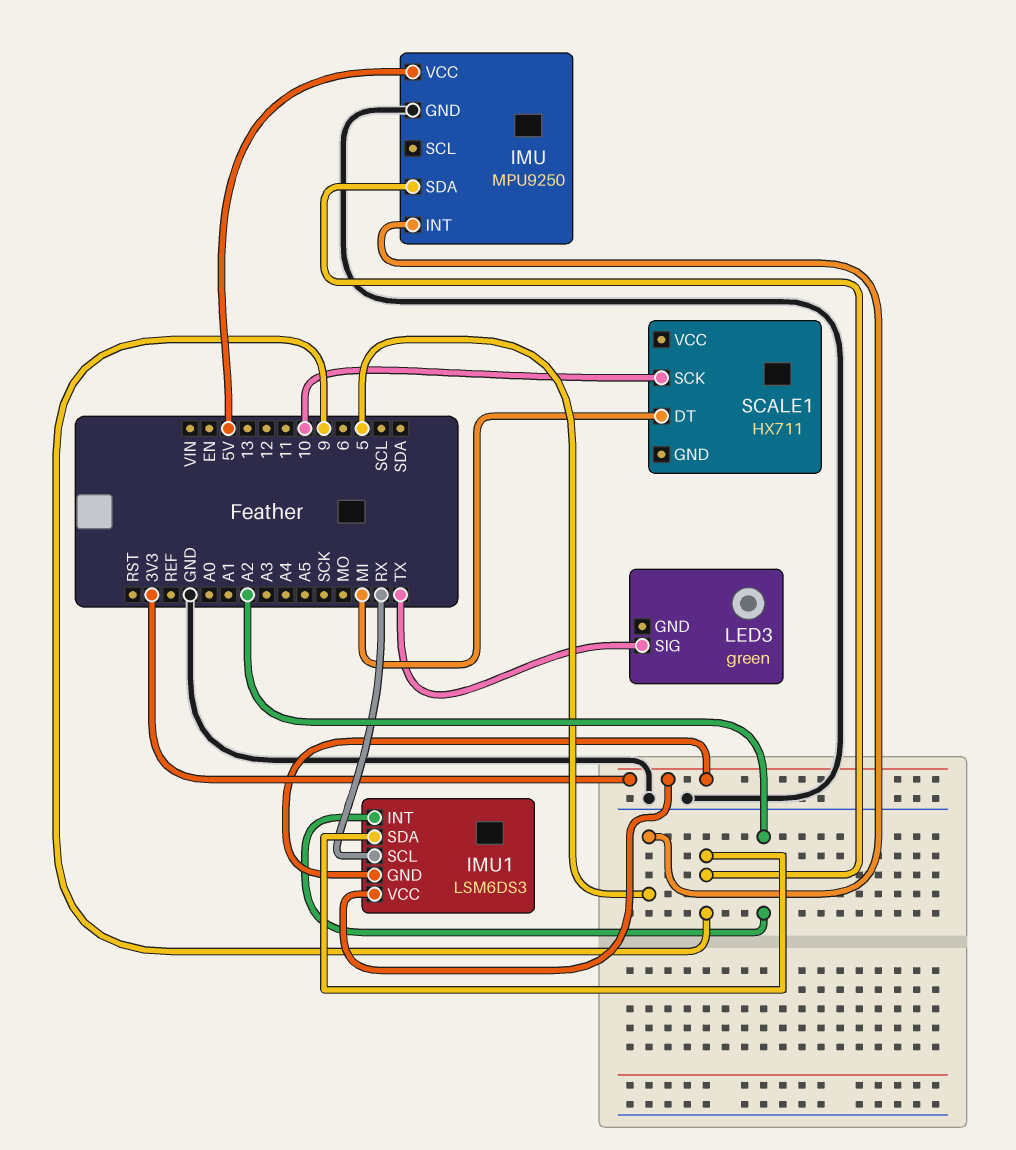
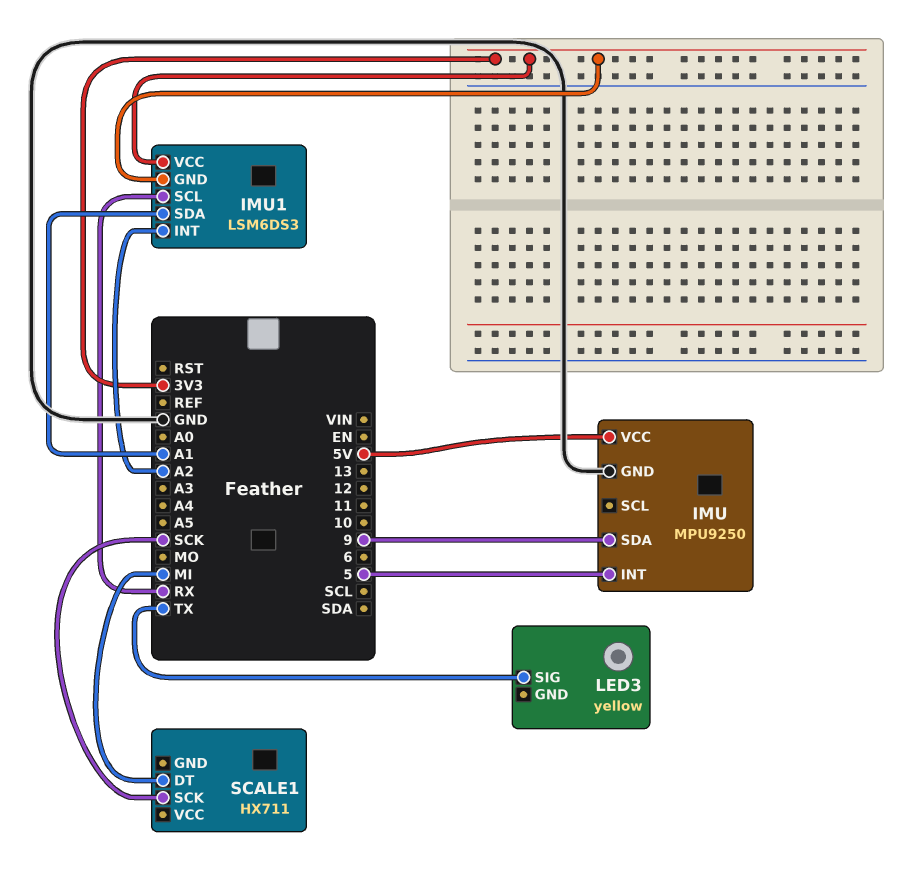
IMU1 pin SDA: 9 -> A1
LED3: green -> yellow
SCALE1 pin SCK: 10 -> SCK

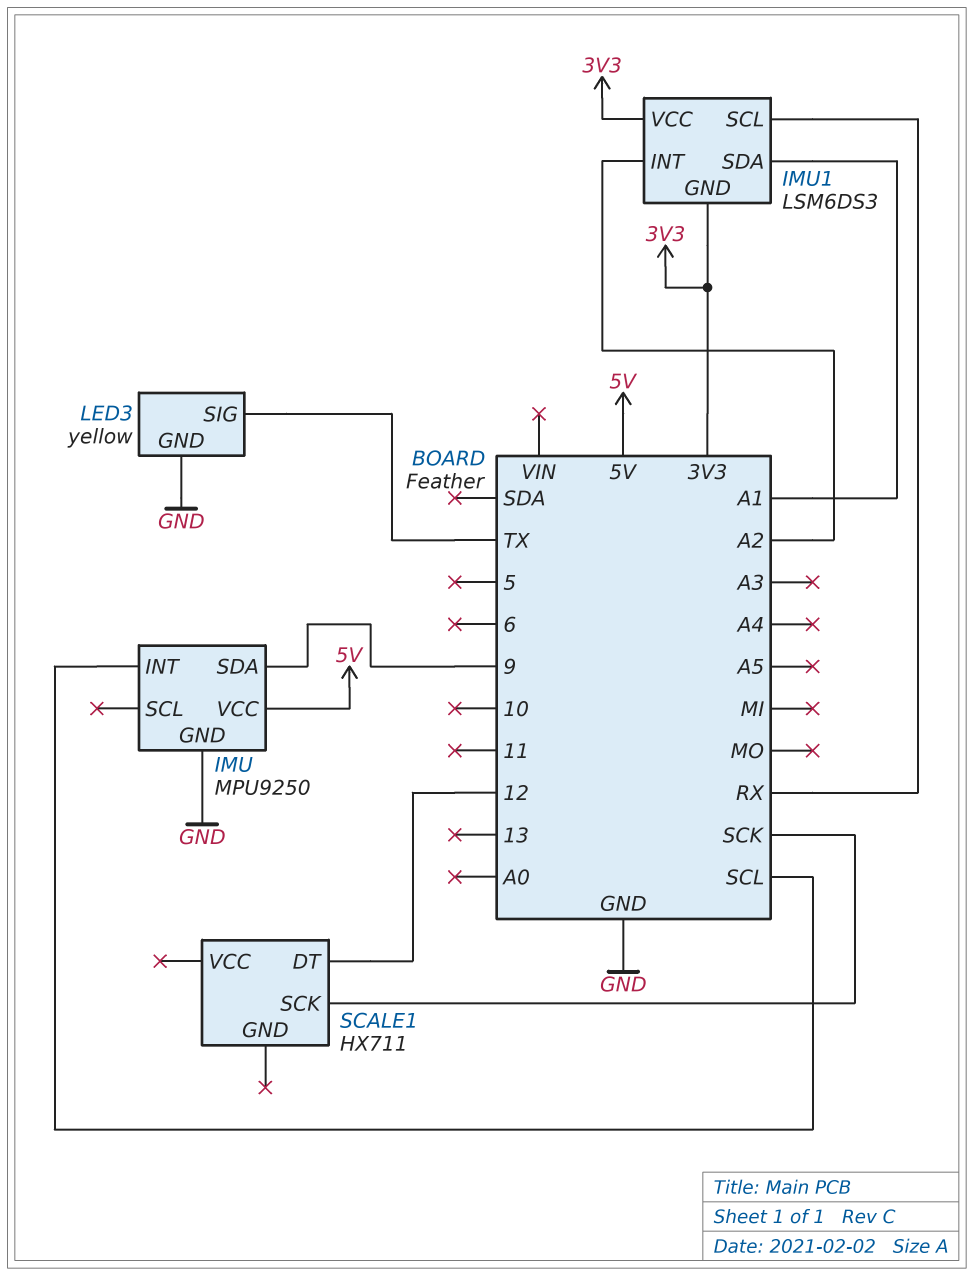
IMU pin INT: 5 -> SCL
LED3 pin GND: none -> GND
SCALE1 pin DT: MI -> 12

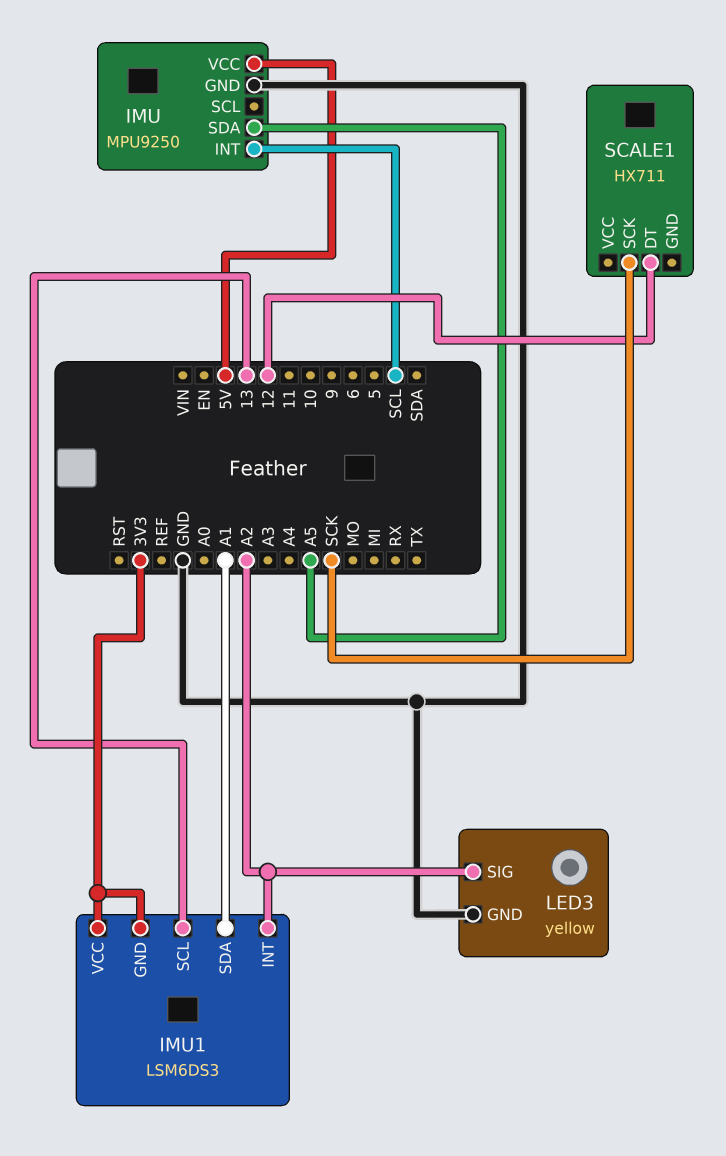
IMU pin SDA: 9 -> A5
IMU1 pin SCL: RX -> 13
LED3 pin SIG: TX -> A2

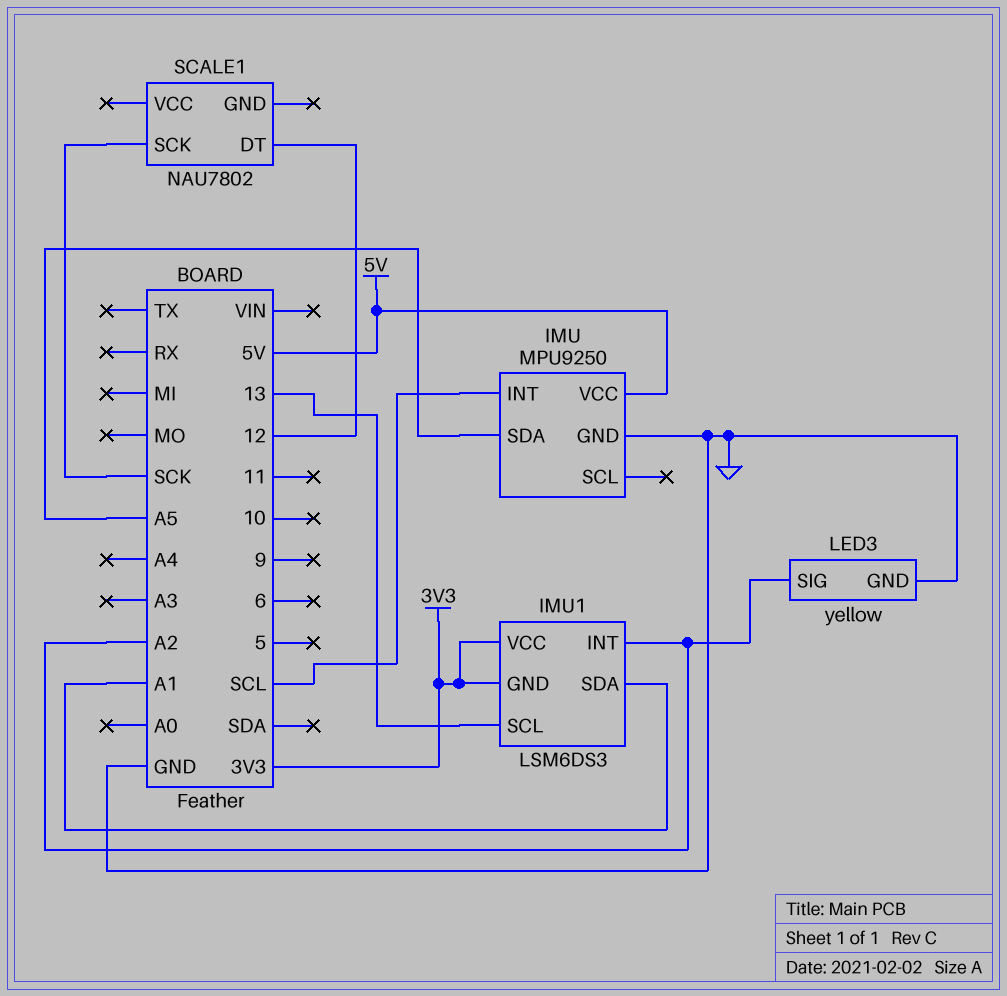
SCALE1: HX711 -> NAU7802

